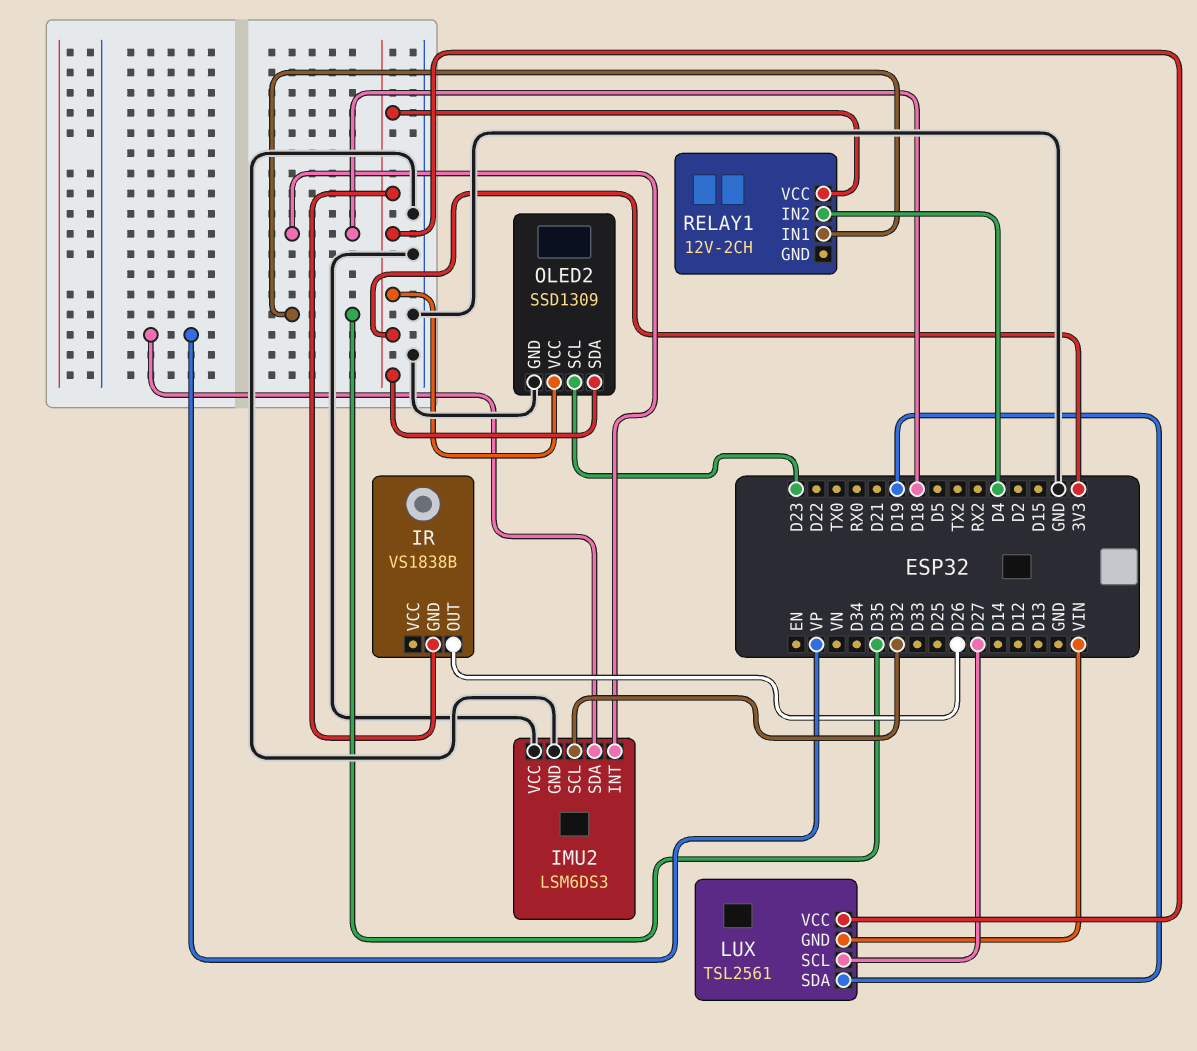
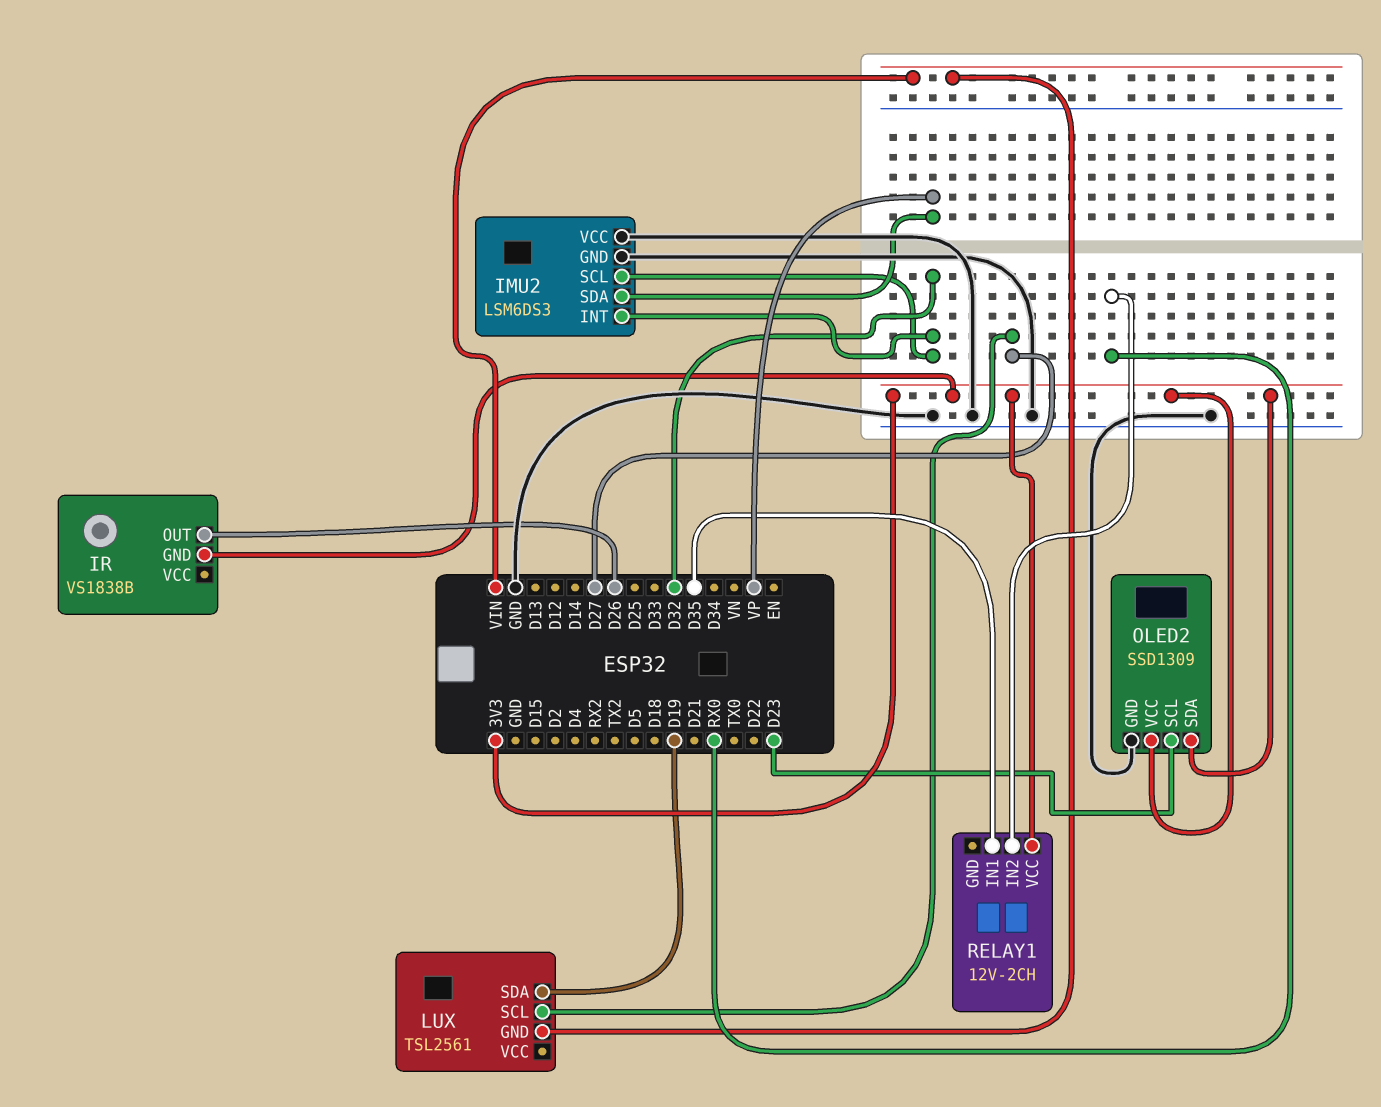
IMU2 pin INT: D18 -> D32
LUX pin VCC: 3V3 -> none
RELAY1 pin IN2: D4 -> RX0

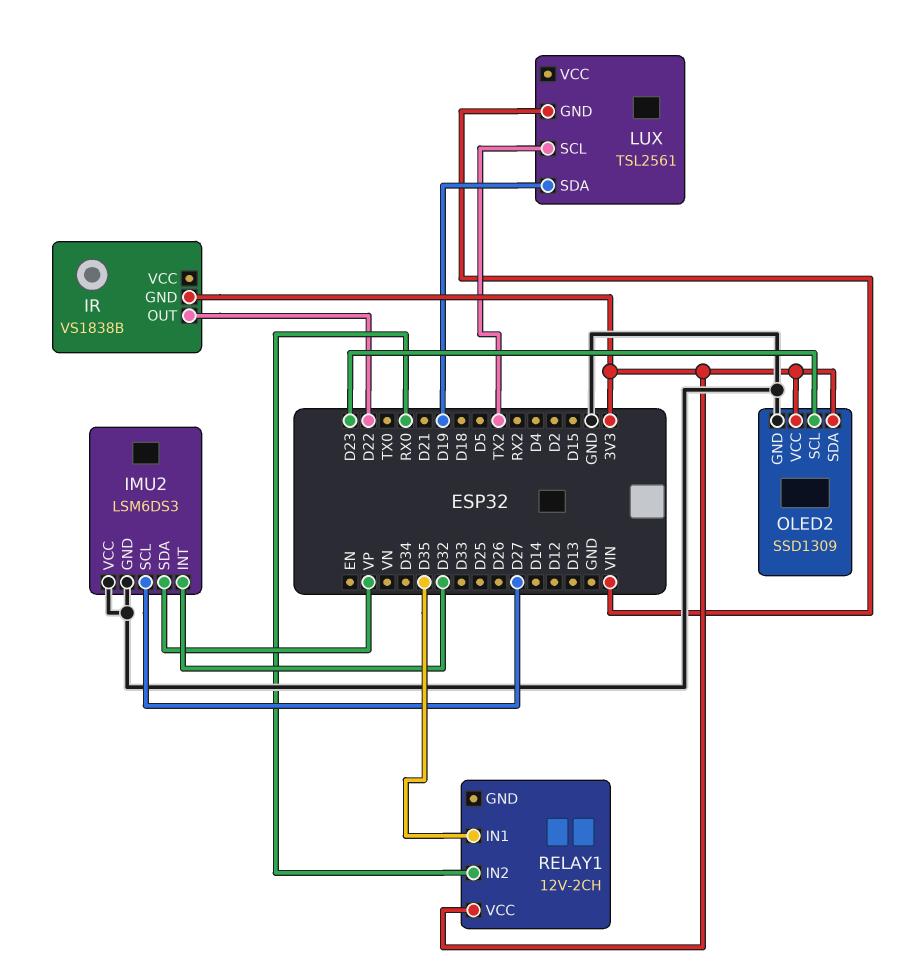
IMU2 pin SCL: D32 -> D27
IR pin OUT: D26 -> D22
LUX pin SCL: D27 -> TX2

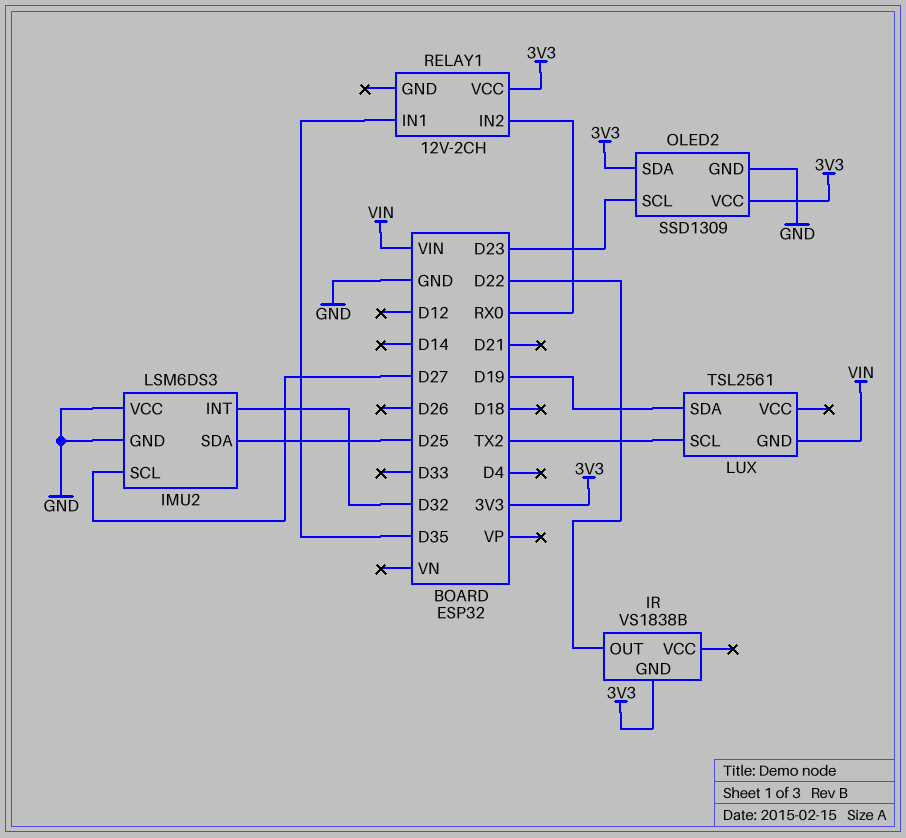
IMU2 pin SDA: VP -> D25

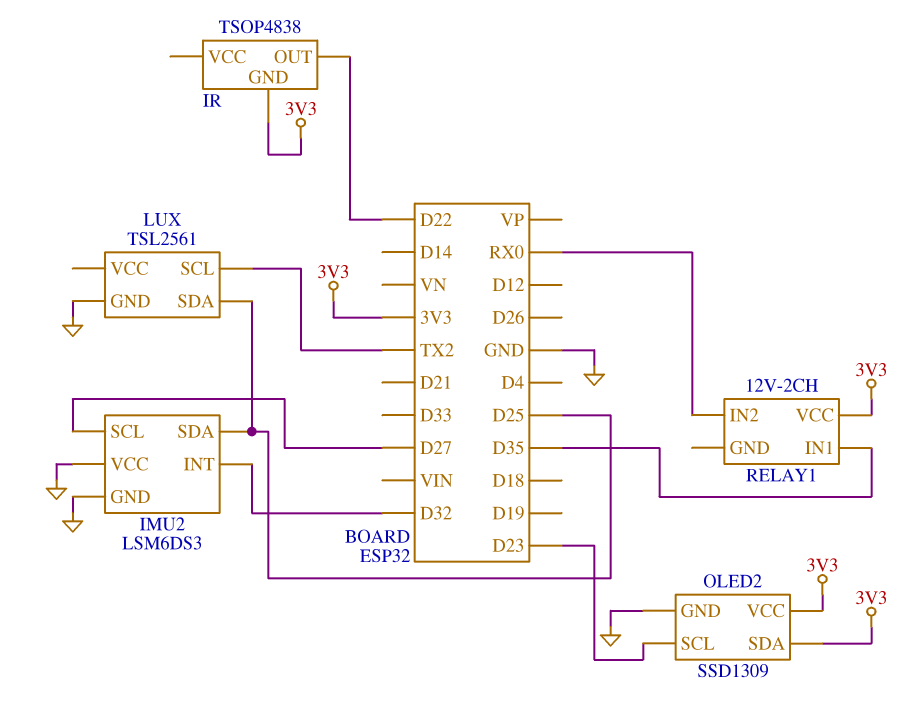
IR: VS1838B -> TSOP4838
LUX pin GND: VIN -> GND
LUX pin SDA: D19 -> D25

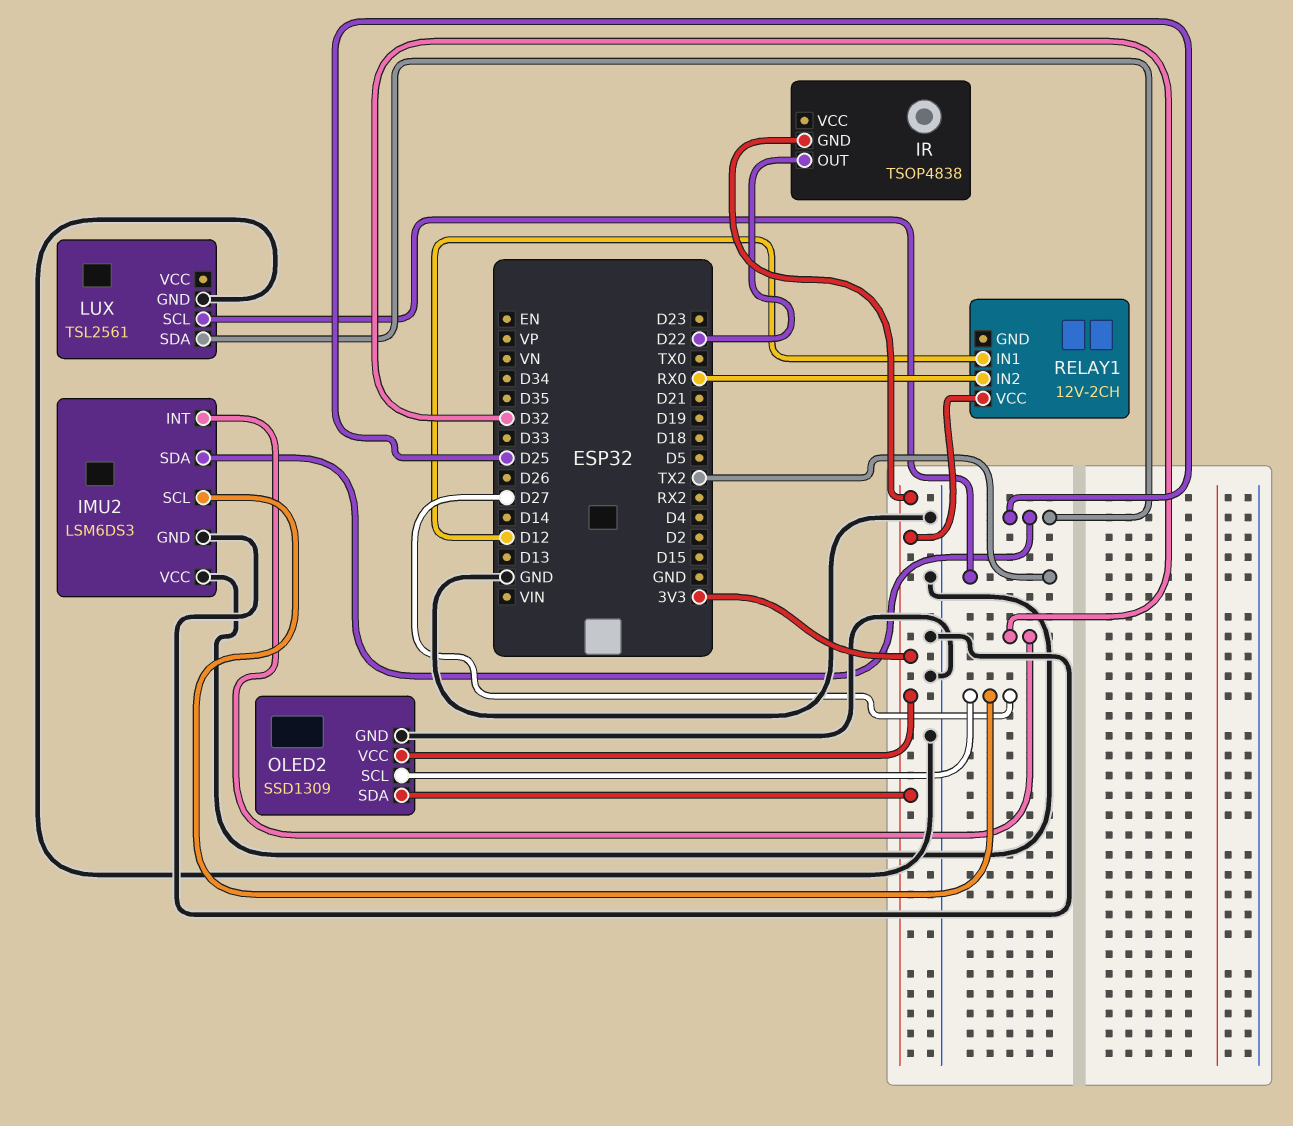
OLED2 pin SCL: D23 -> D27
RELAY1 pin IN1: D35 -> D12

